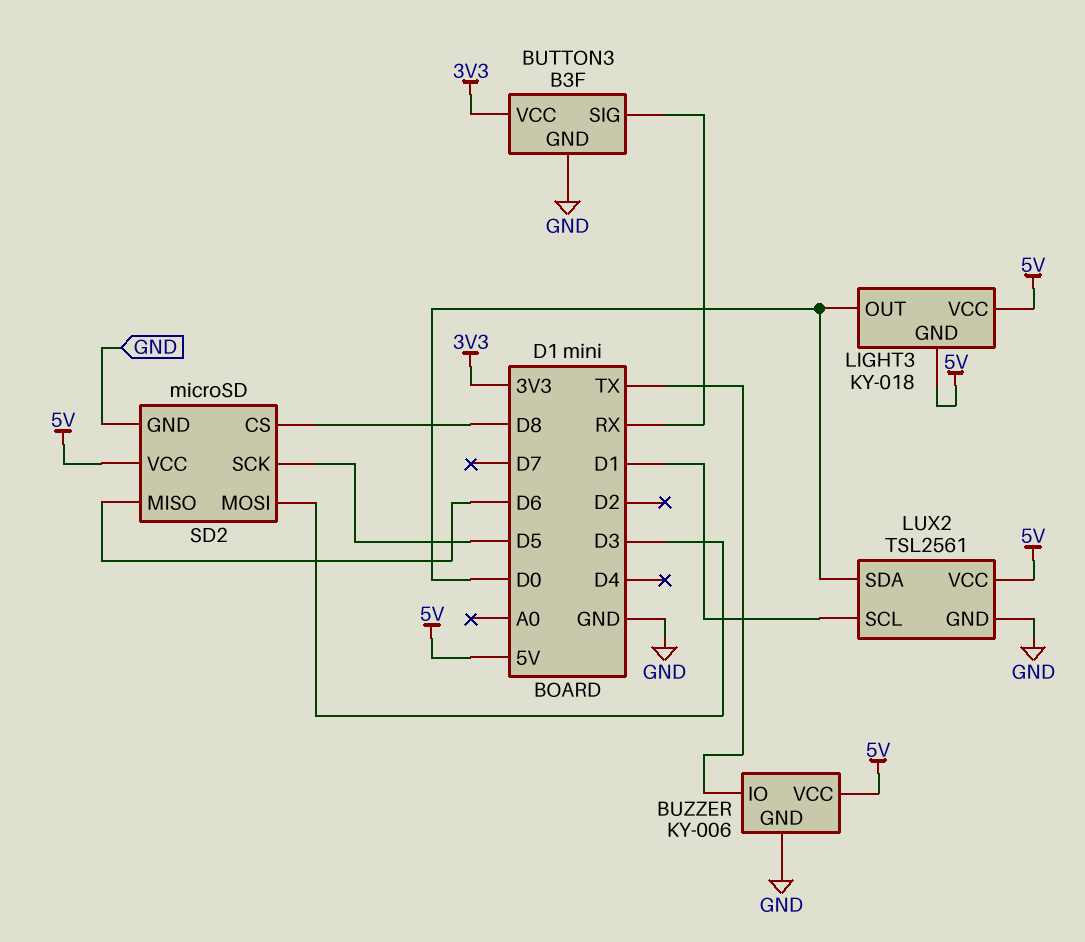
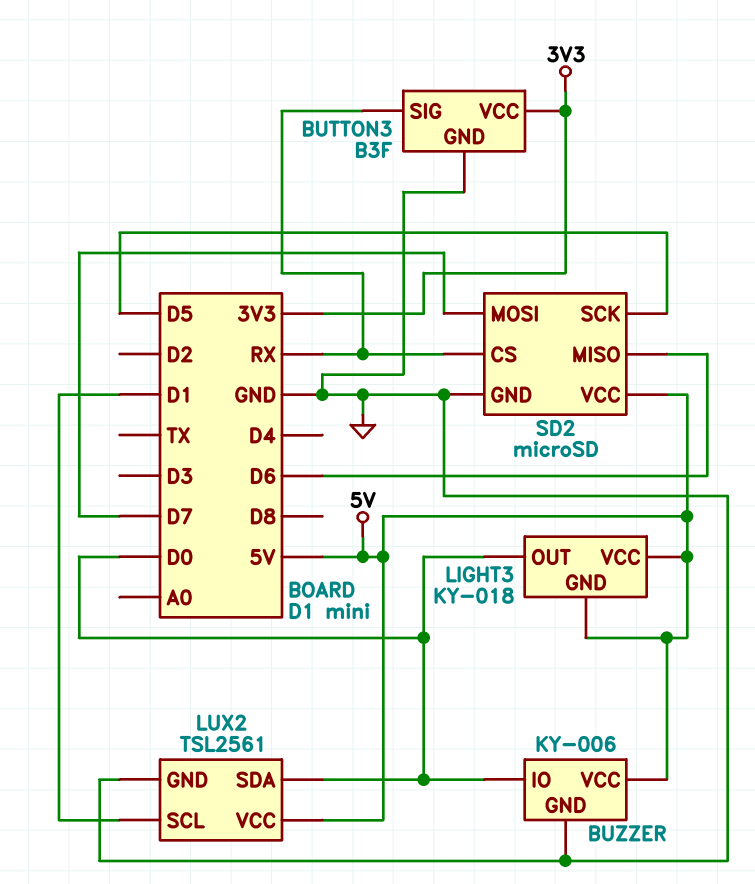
BUZZER pin IO: TX -> D0
SD2 pin CS: D8 -> RX
SD2 pin MOSI: D3 -> D7

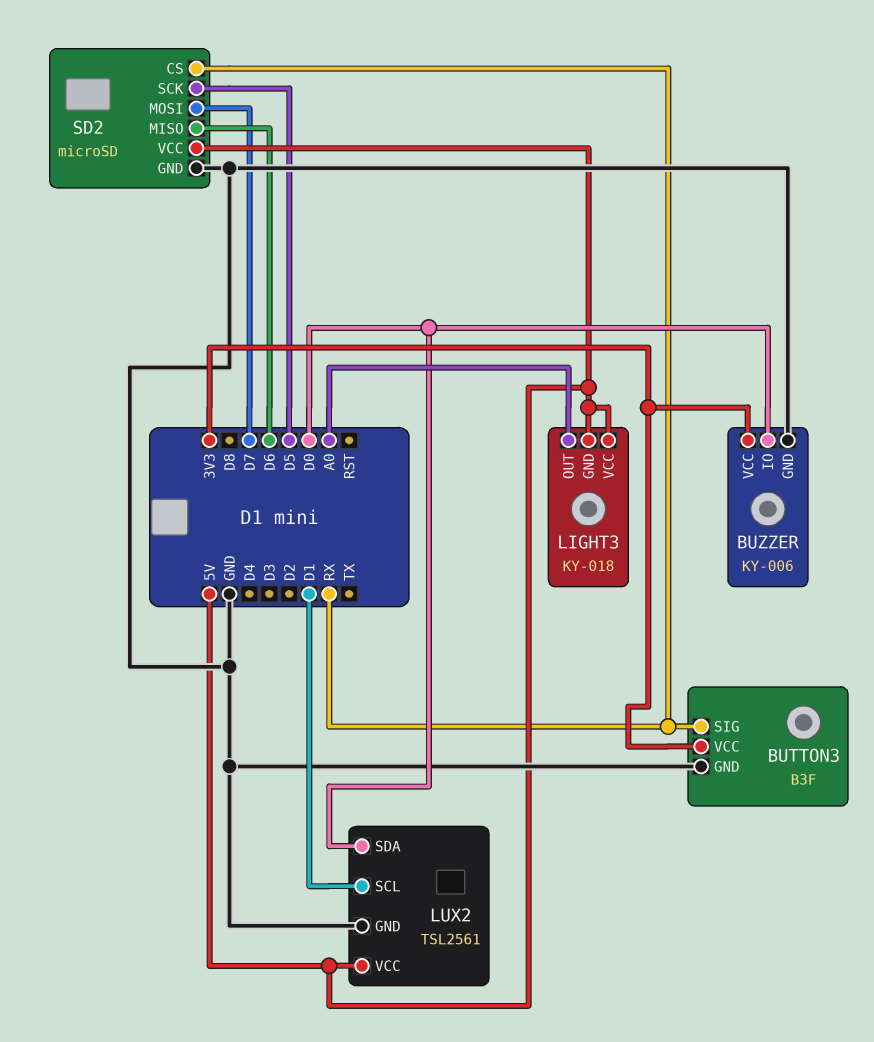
BUZZER pin VCC: 5V -> 3V3
LIGHT3 pin OUT: D0 -> A0

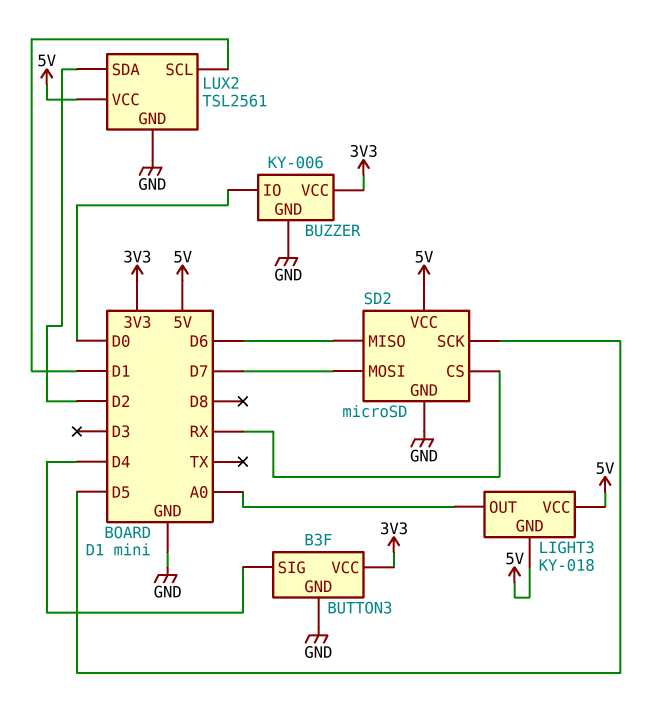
BUTTON3 pin SIG: RX -> D4
LUX2 pin SDA: D0 -> D2

